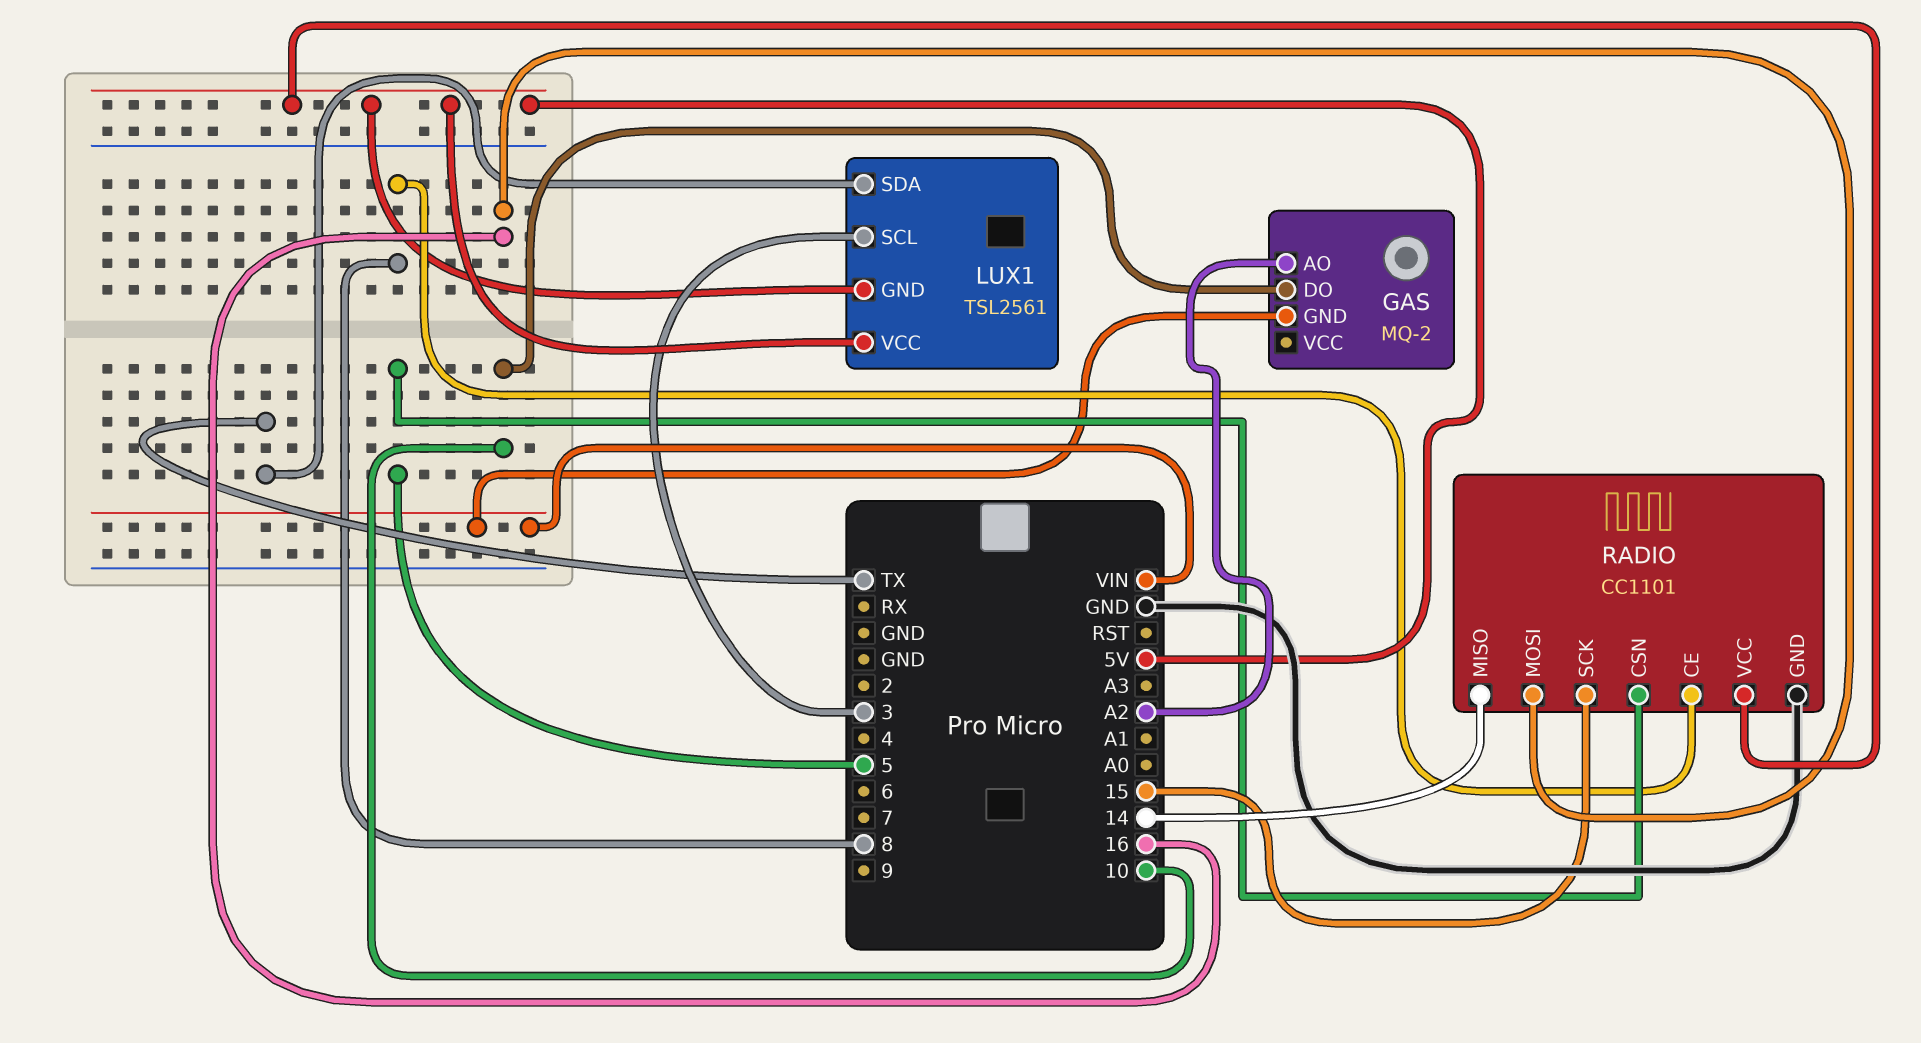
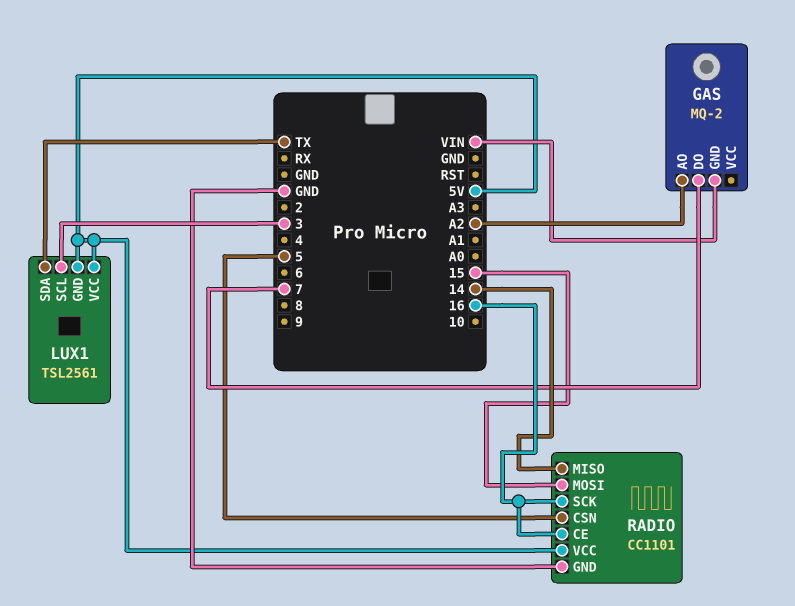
GAS pin DO: 10 -> 7
RADIO pin CE: 8 -> 16
RADIO pin MOSI: 16 -> 15
RADIO pin SCK: 15 -> 16

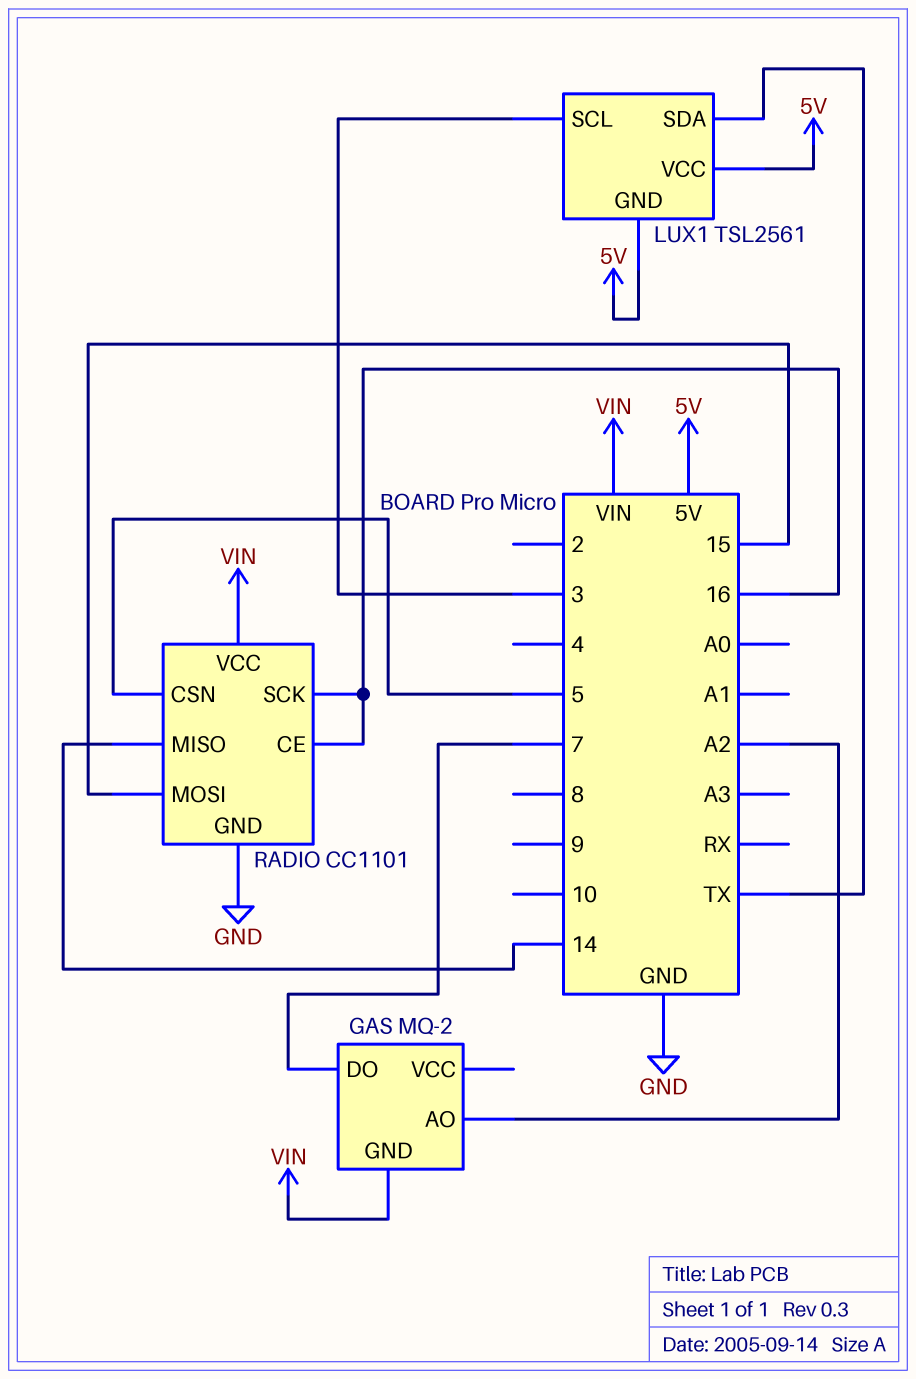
RADIO pin VCC: 5V -> VIN

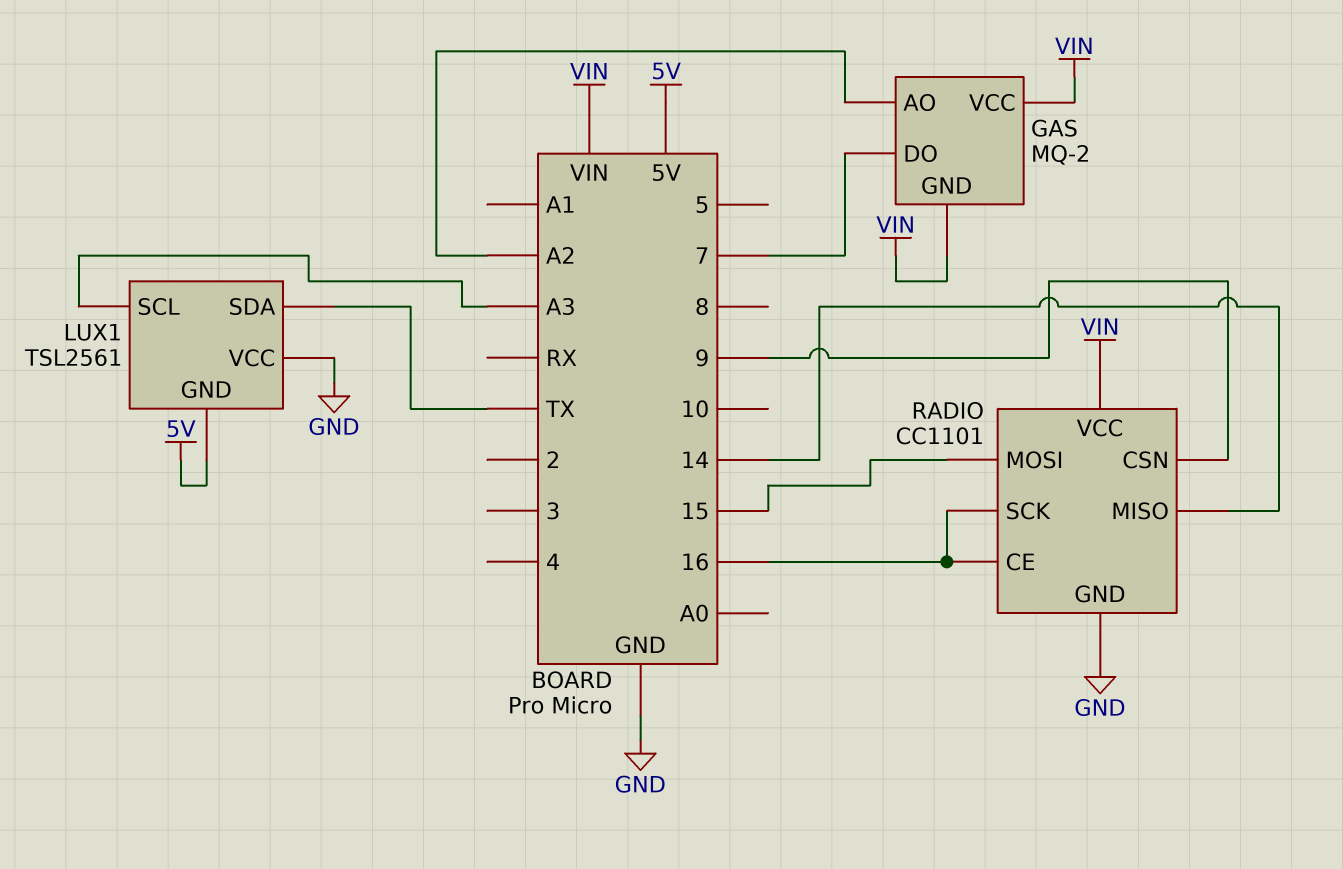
GAS pin VCC: none -> VIN
LUX1 pin SCL: 3 -> A3
LUX1 pin VCC: 5V -> GND
RADIO pin CSN: 5 -> 9

